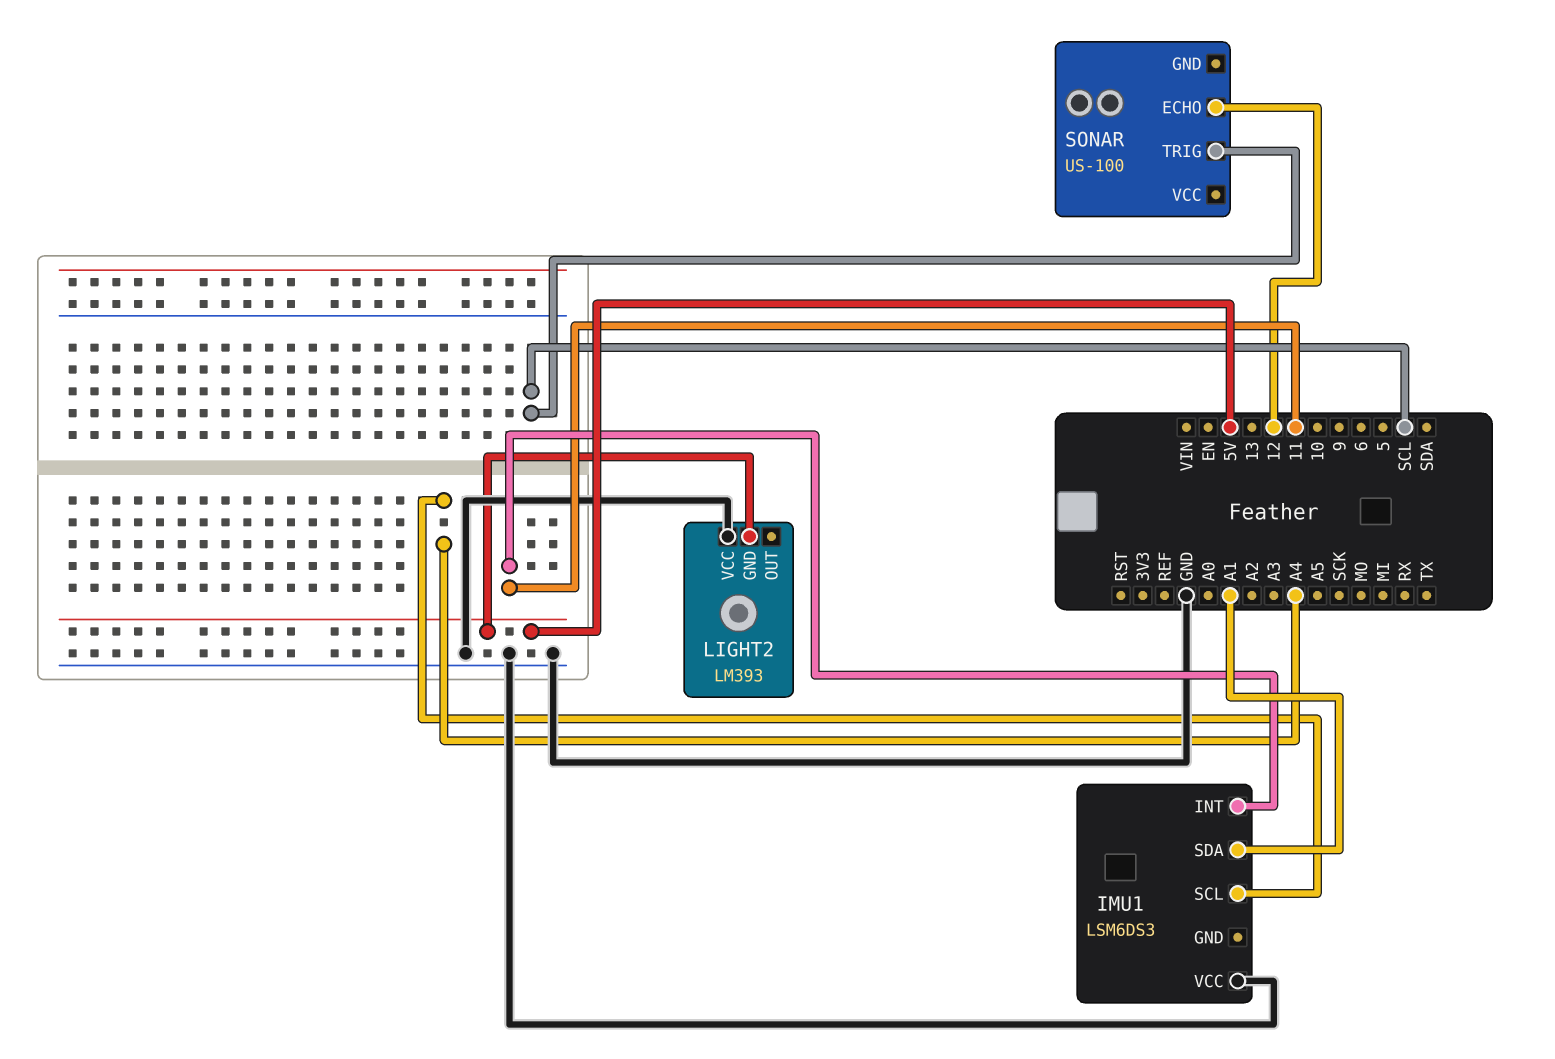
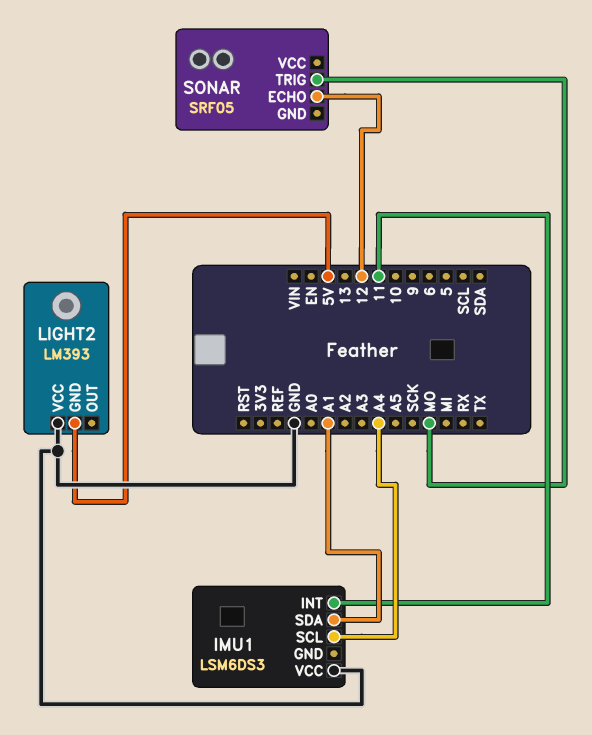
SONAR: US-100 -> SRF05
SONAR pin TRIG: SCL -> MO

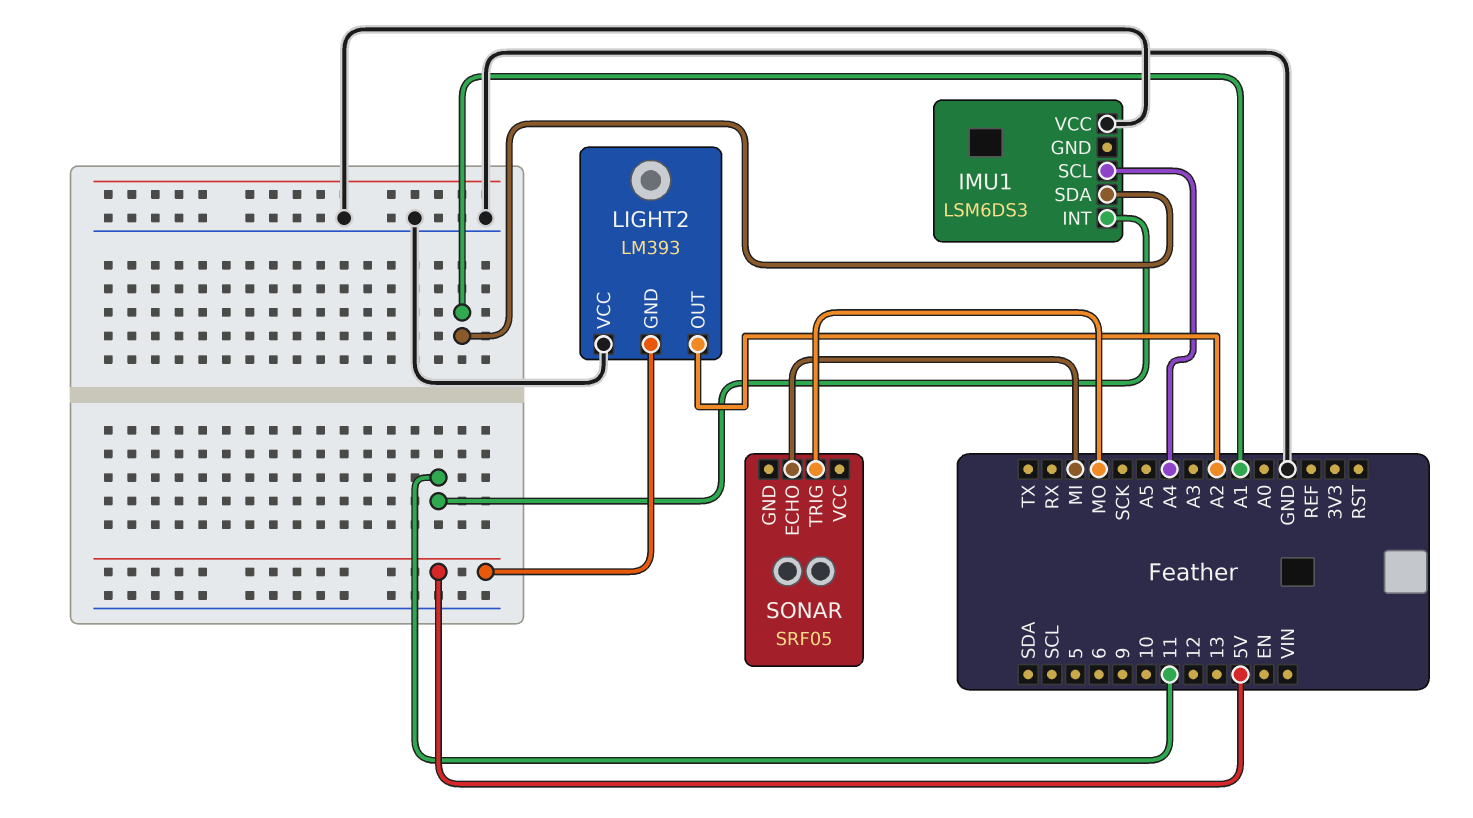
LIGHT2 pin OUT: none -> A2
SONAR pin ECHO: 12 -> MI

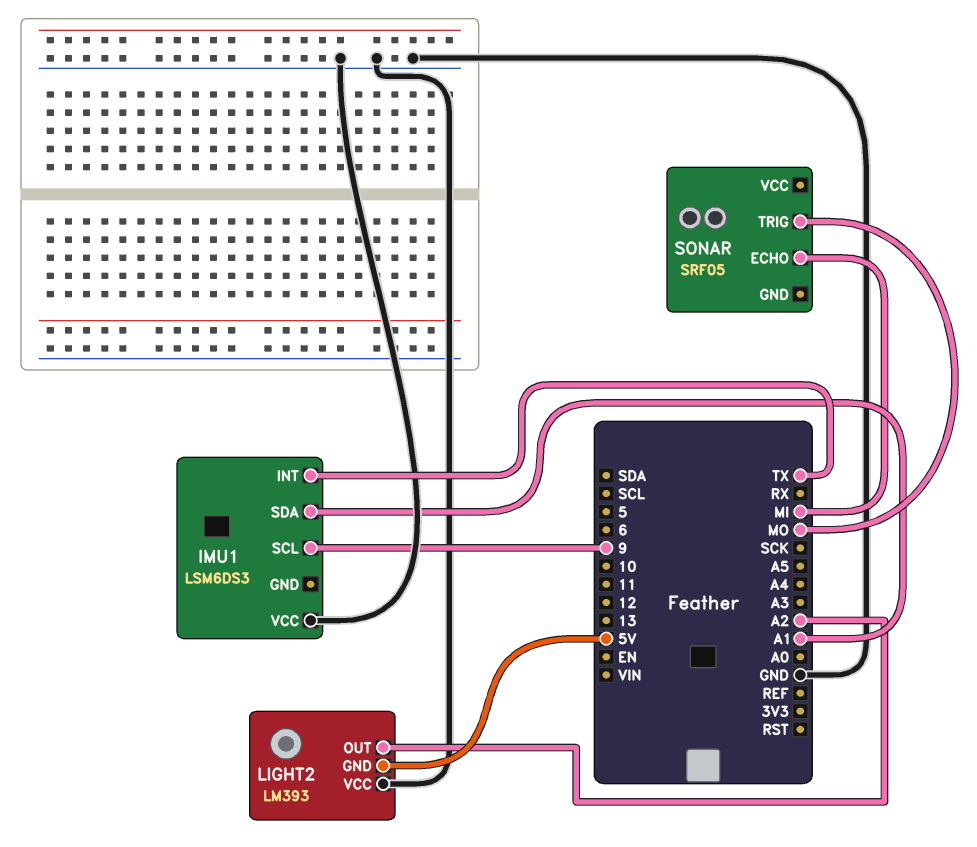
IMU1 pin INT: 11 -> TX
IMU1 pin SCL: A4 -> 9

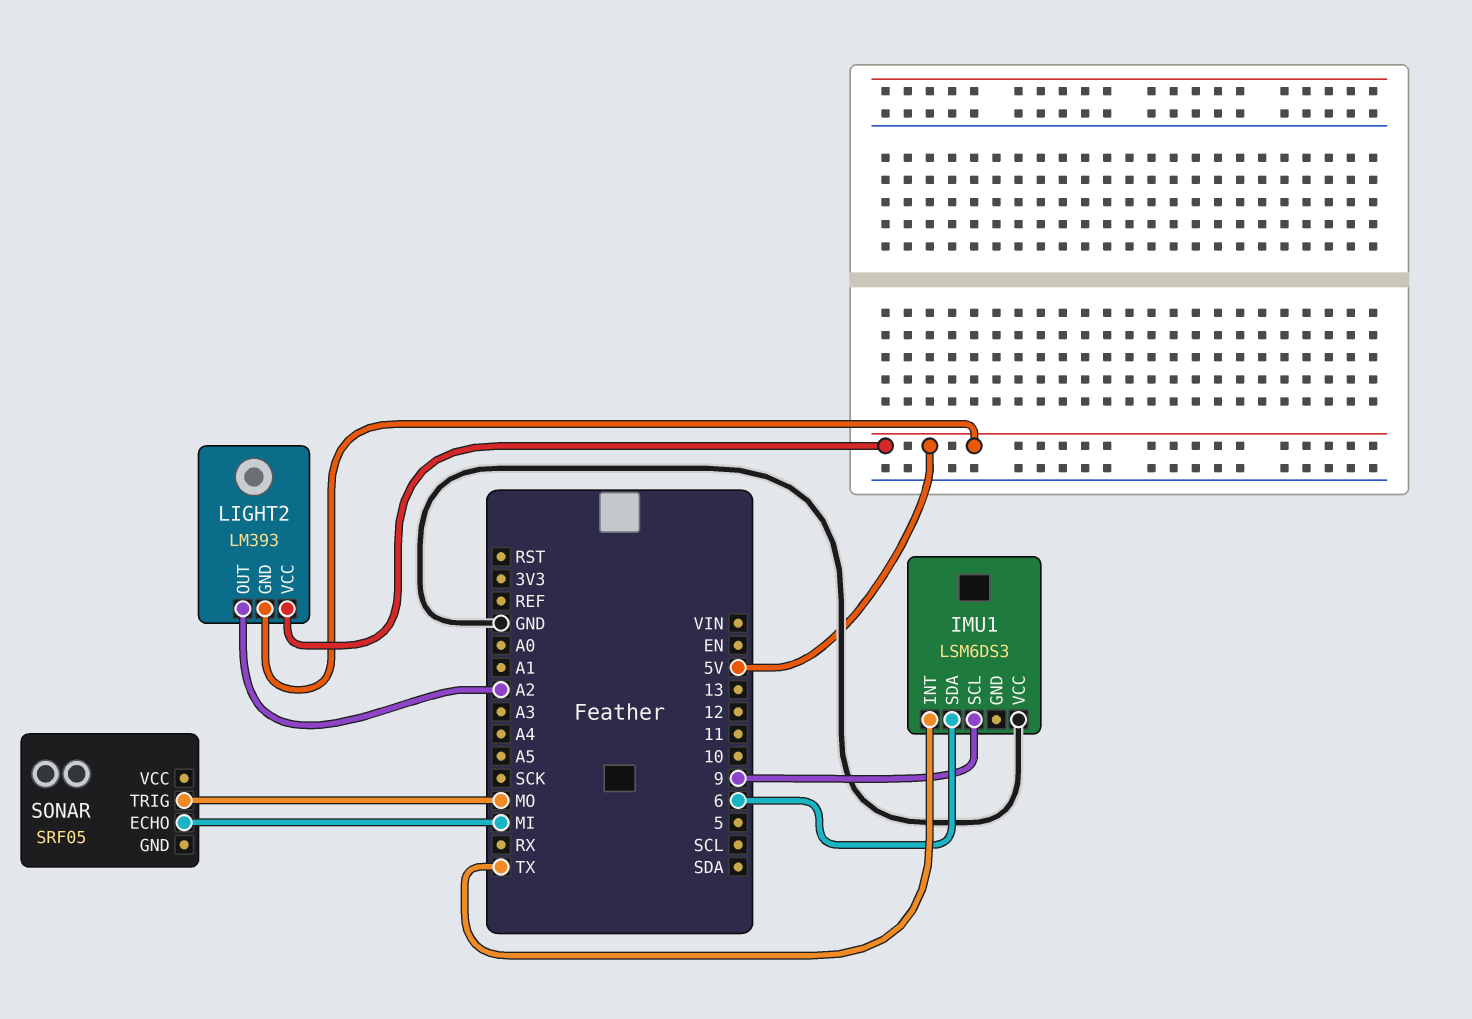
IMU1 pin SDA: A1 -> 6
LIGHT2 pin VCC: GND -> 5V

